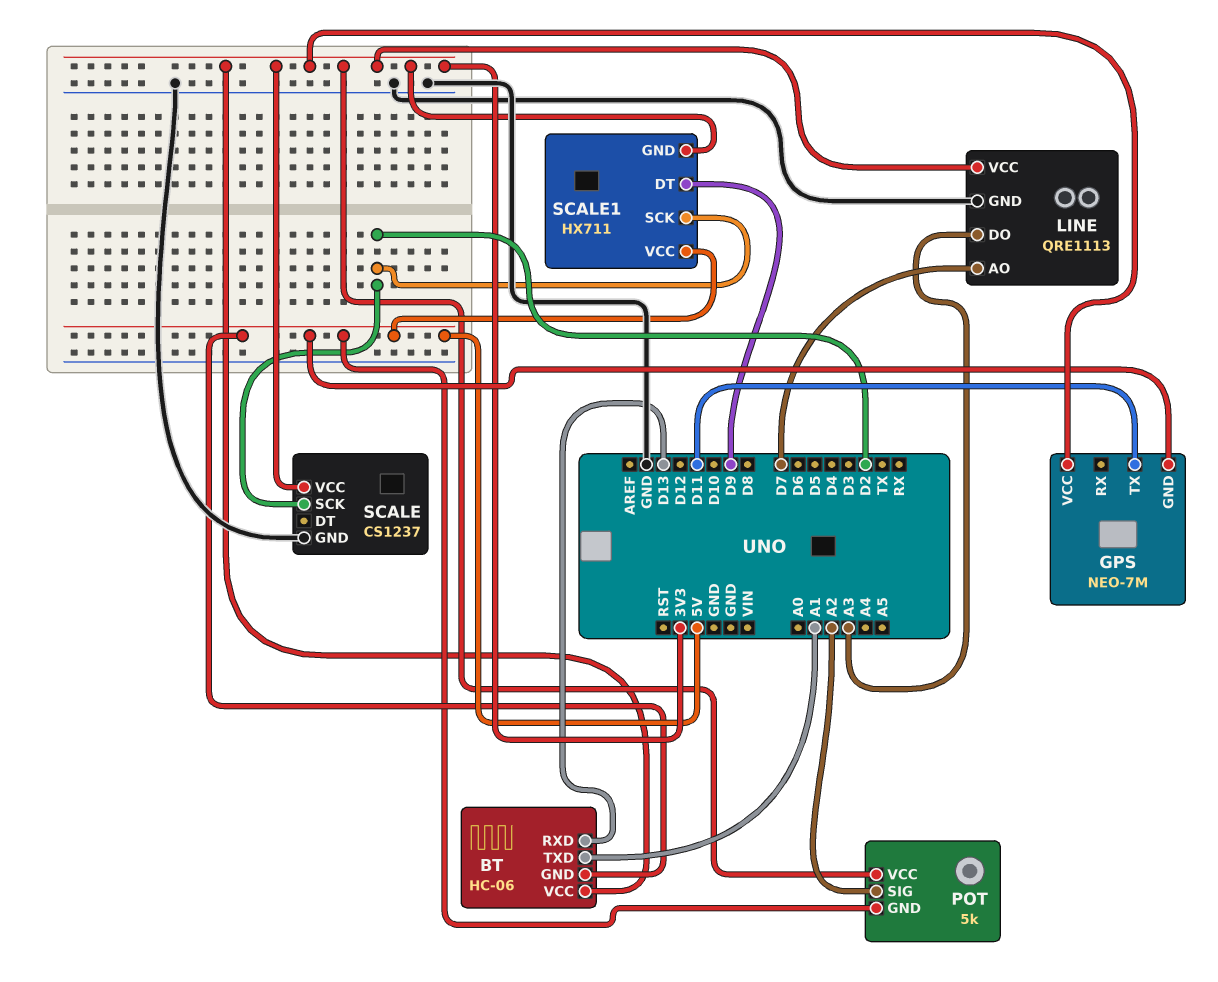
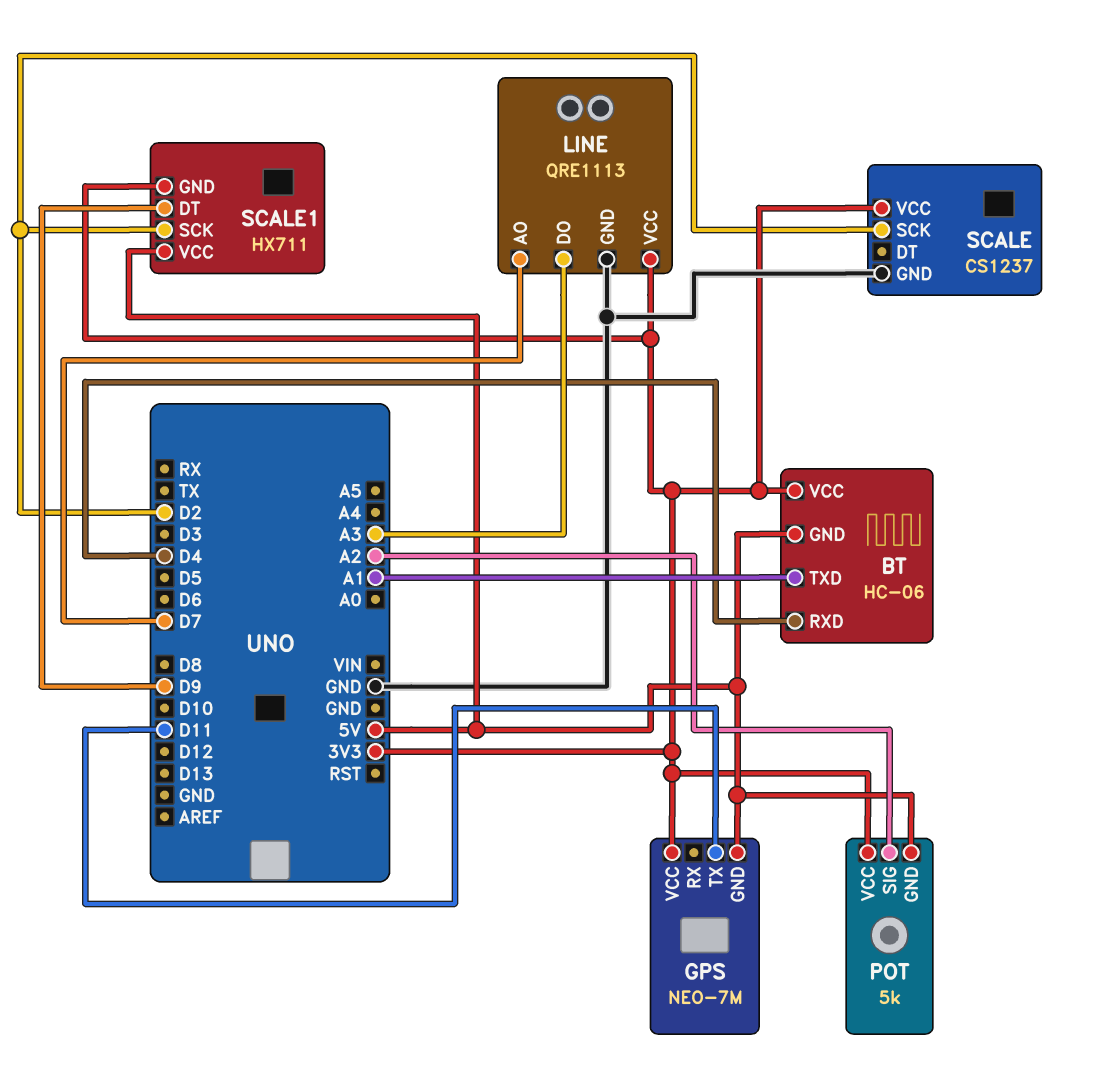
BT pin RXD: D13 -> D4

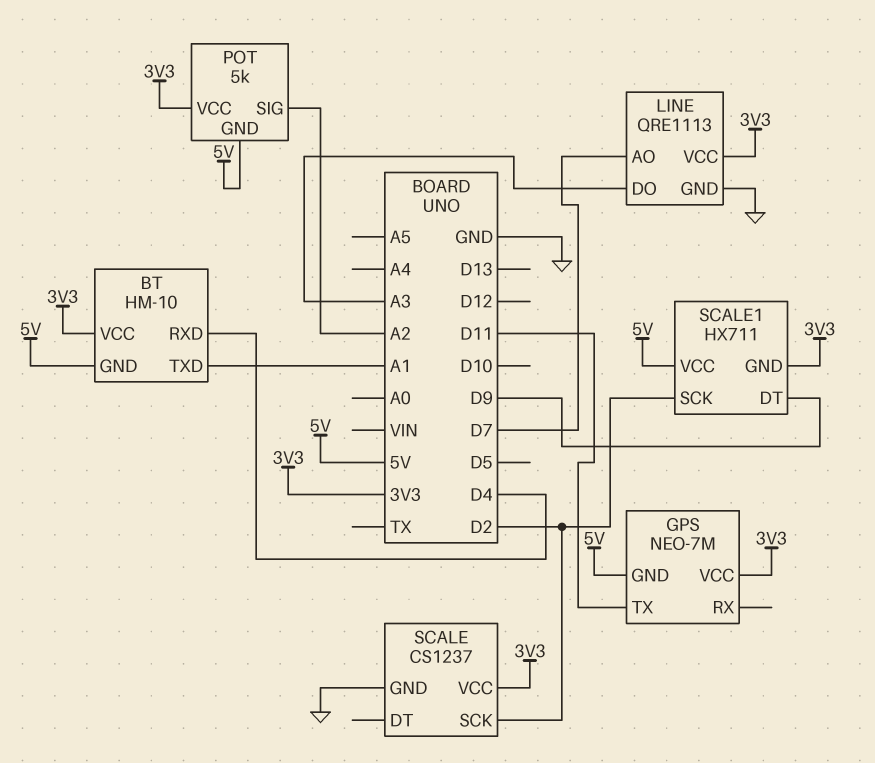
BT: HC-06 -> HM-10

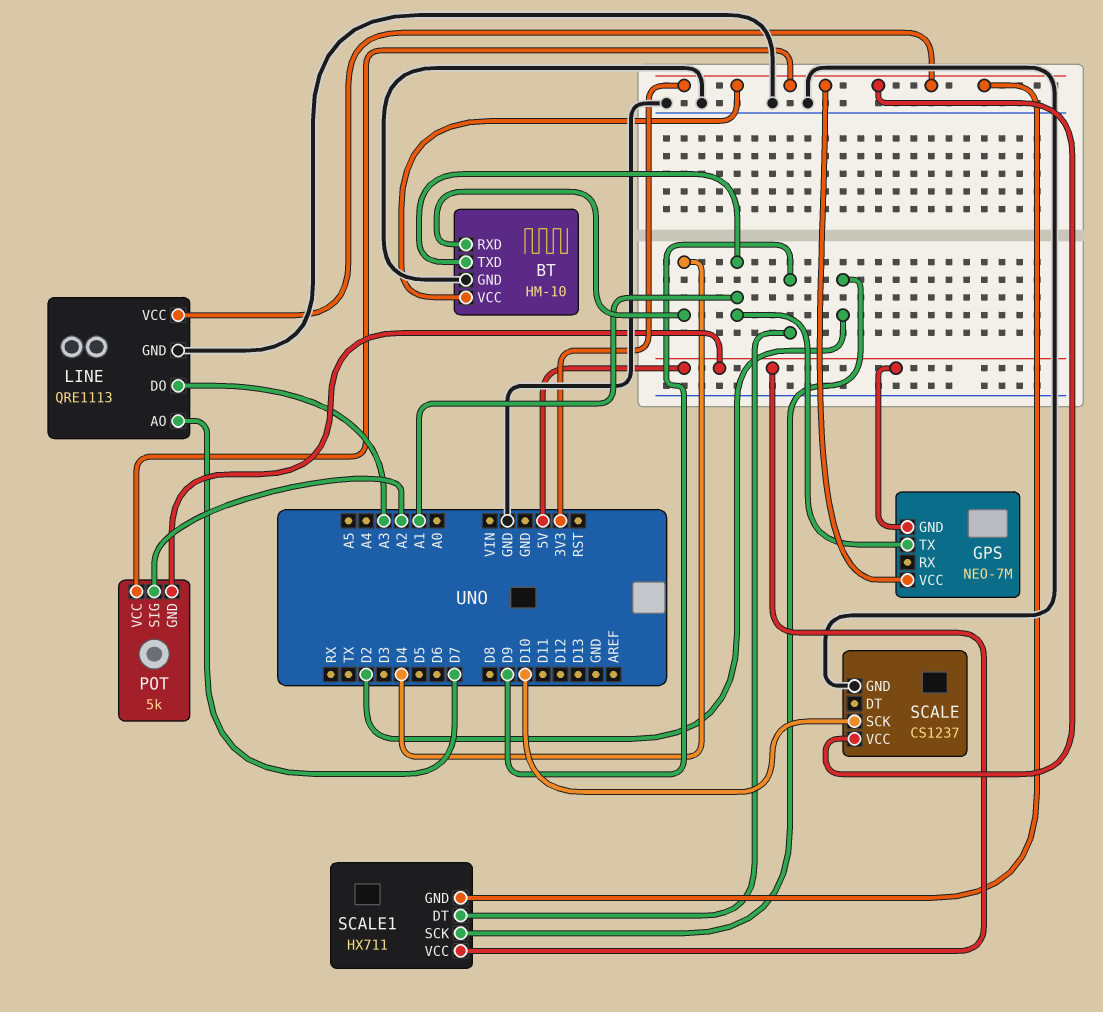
BT pin GND: 5V -> GND
GPS pin TX: D11 -> A1
SCALE pin SCK: D2 -> D10

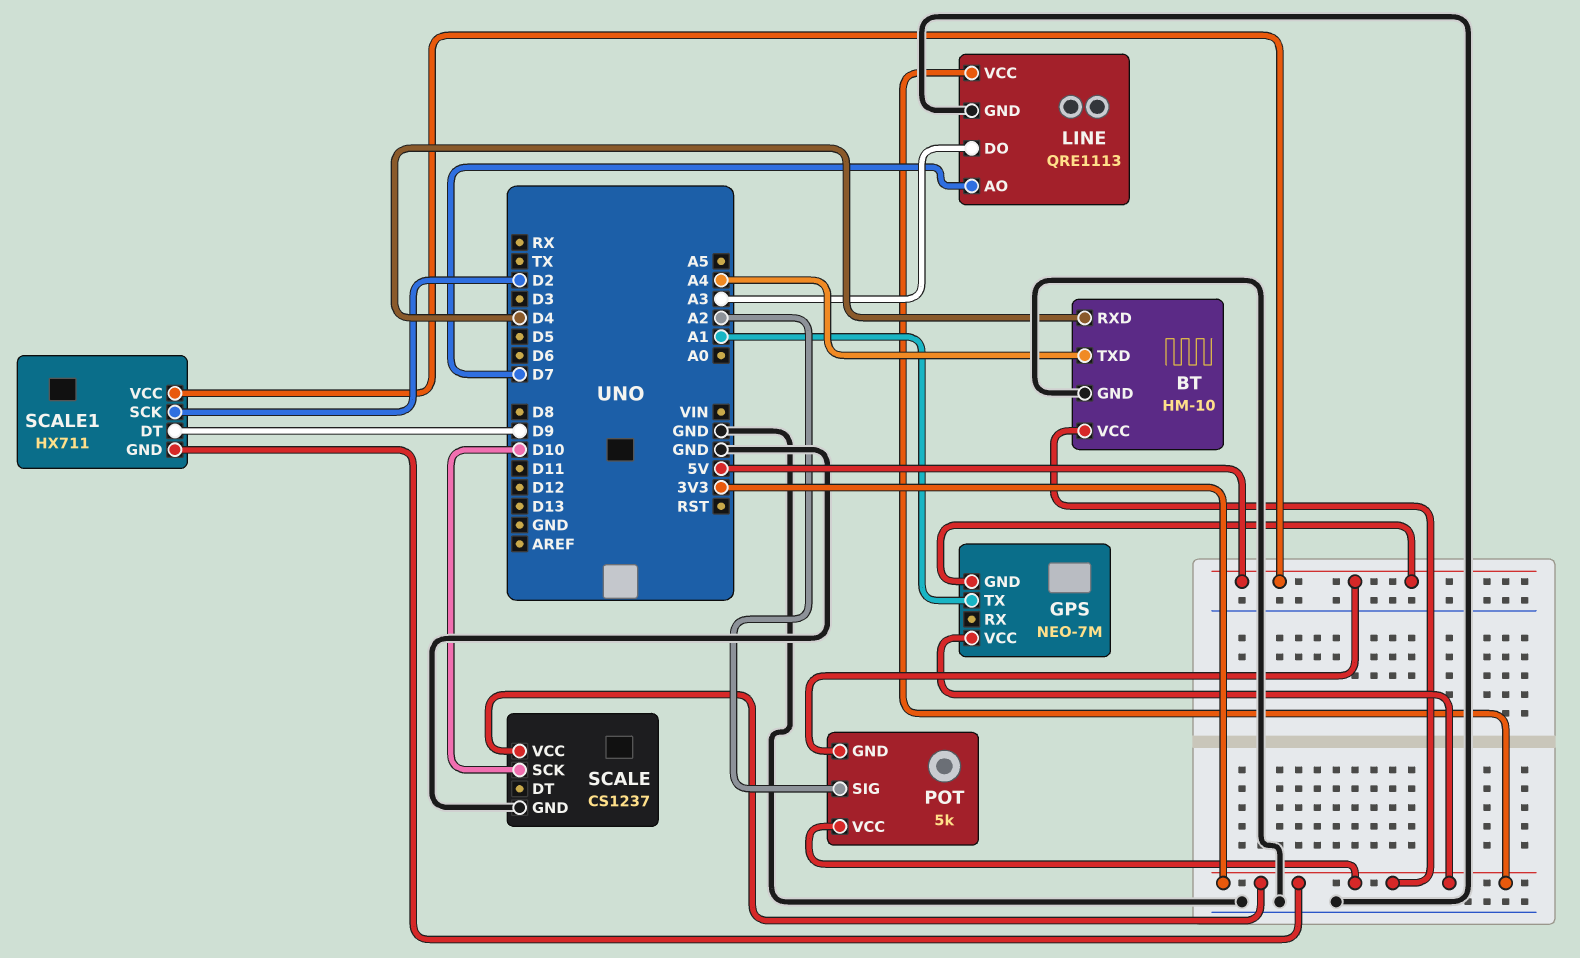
BT pin TXD: A1 -> A4

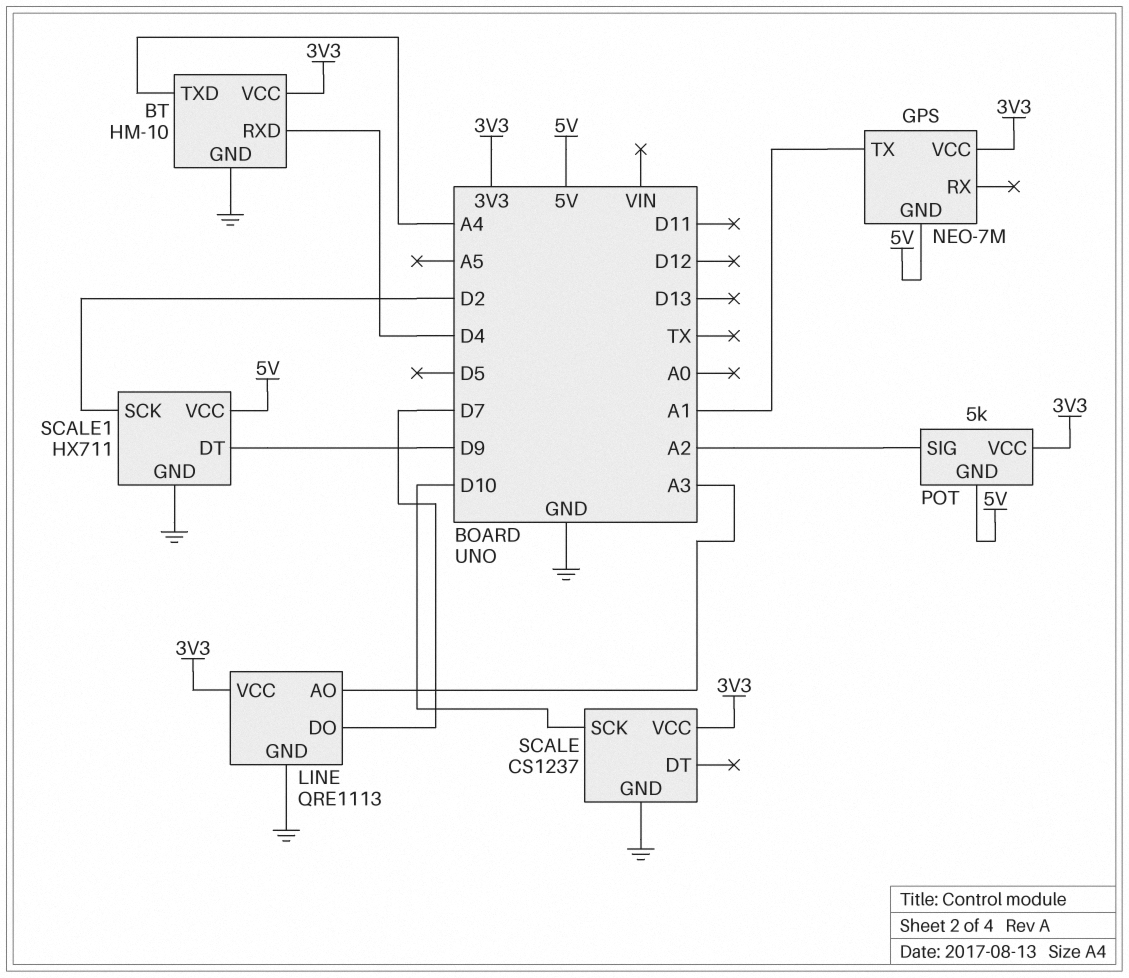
LINE pin AO: D7 -> A3
LINE pin DO: A3 -> D7
SCALE1 pin GND: 3V3 -> GND

